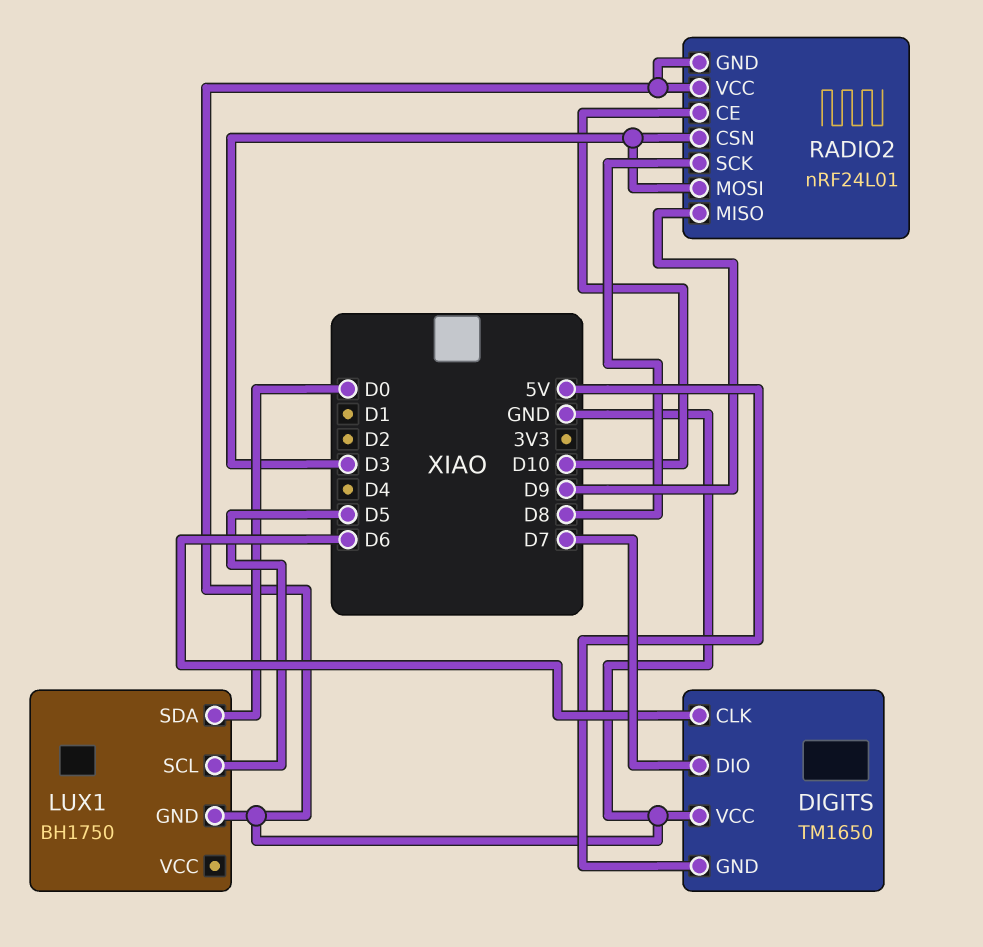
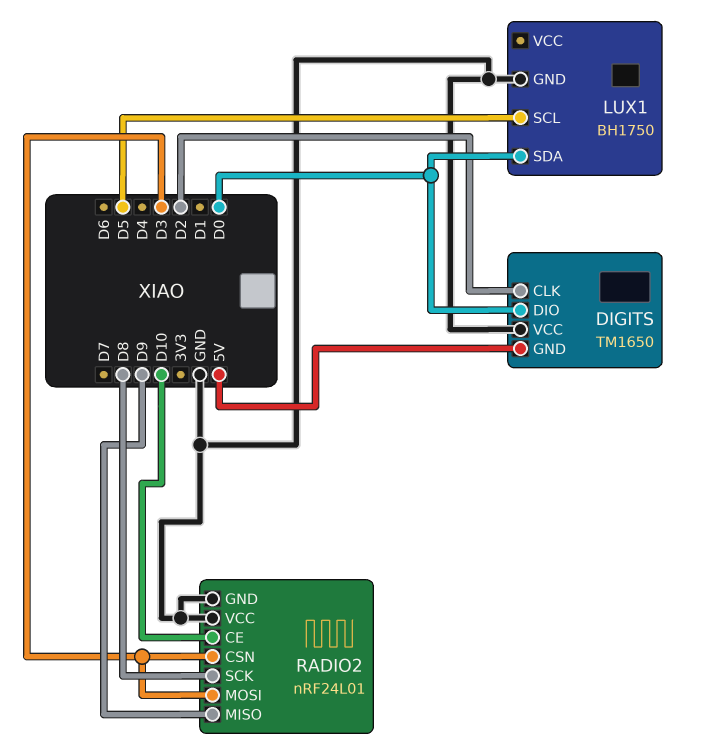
DIGITS pin CLK: D6 -> D2
DIGITS pin DIO: D7 -> D0

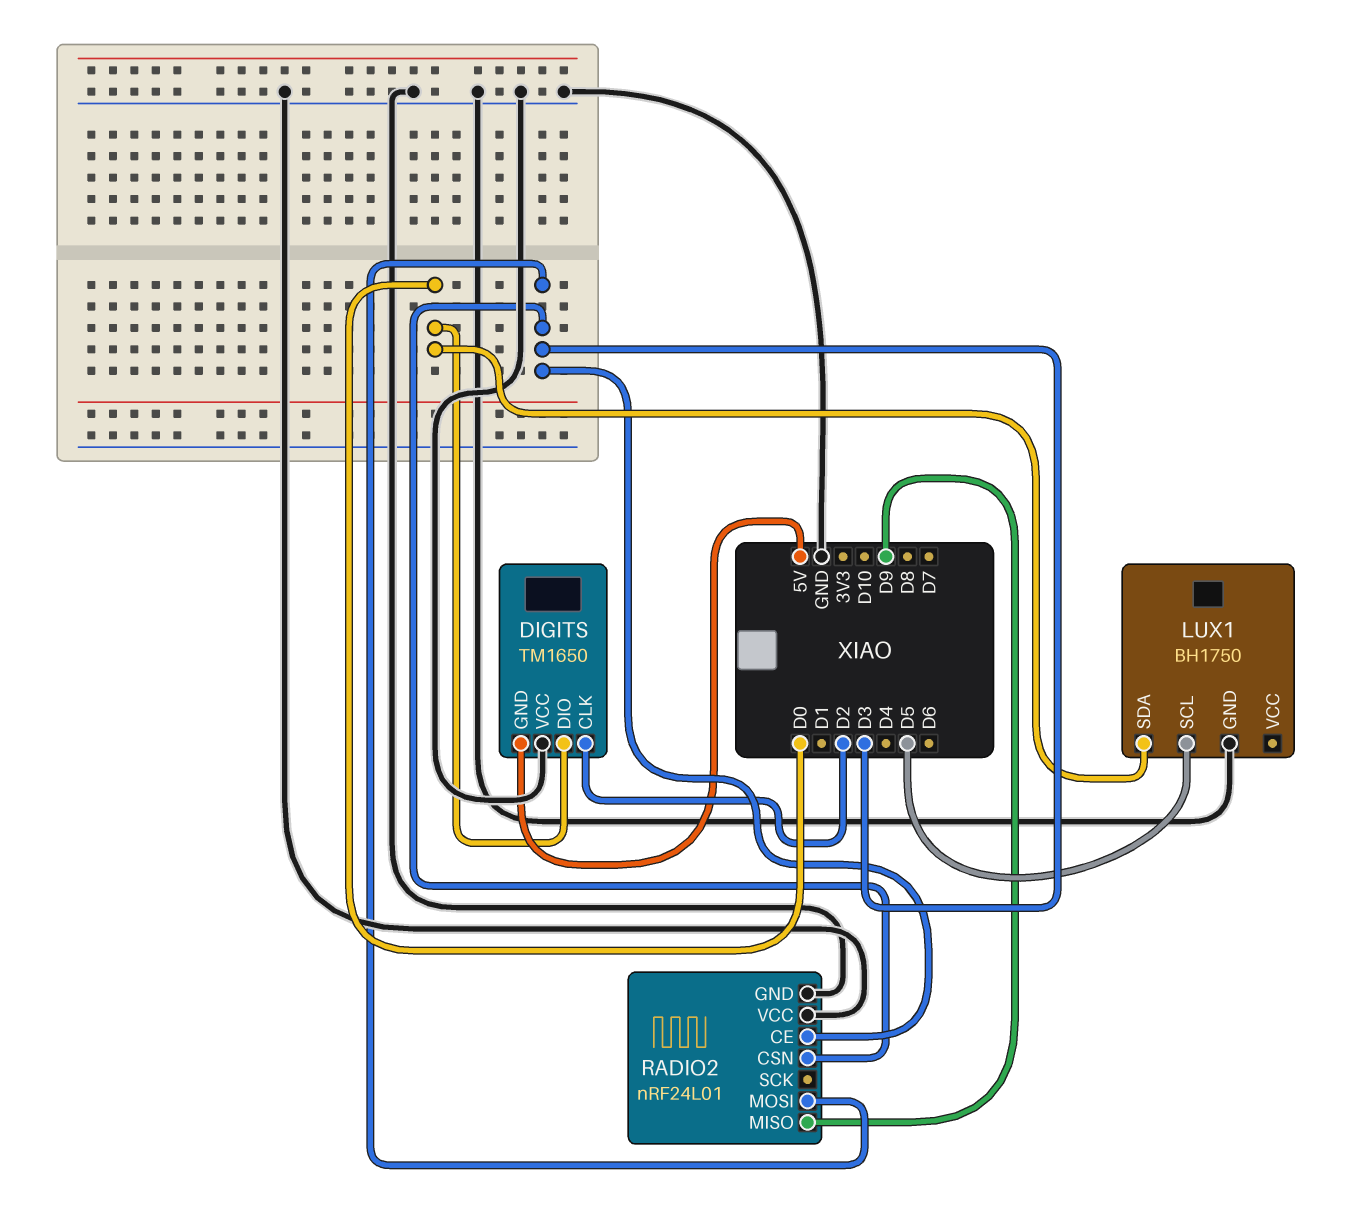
RADIO2 pin CE: D10 -> D3
RADIO2 pin SCK: D8 -> none

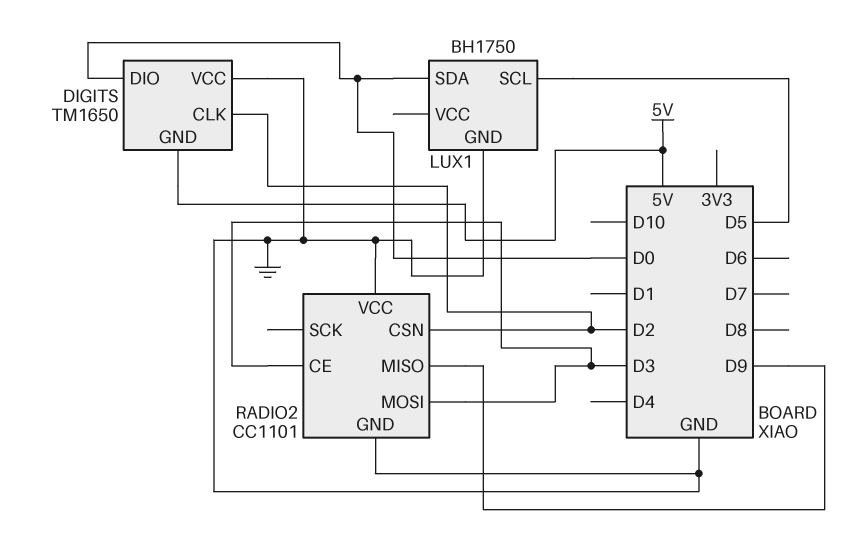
RADIO2: nRF24L01 -> CC1101
RADIO2 pin CSN: D3 -> D2

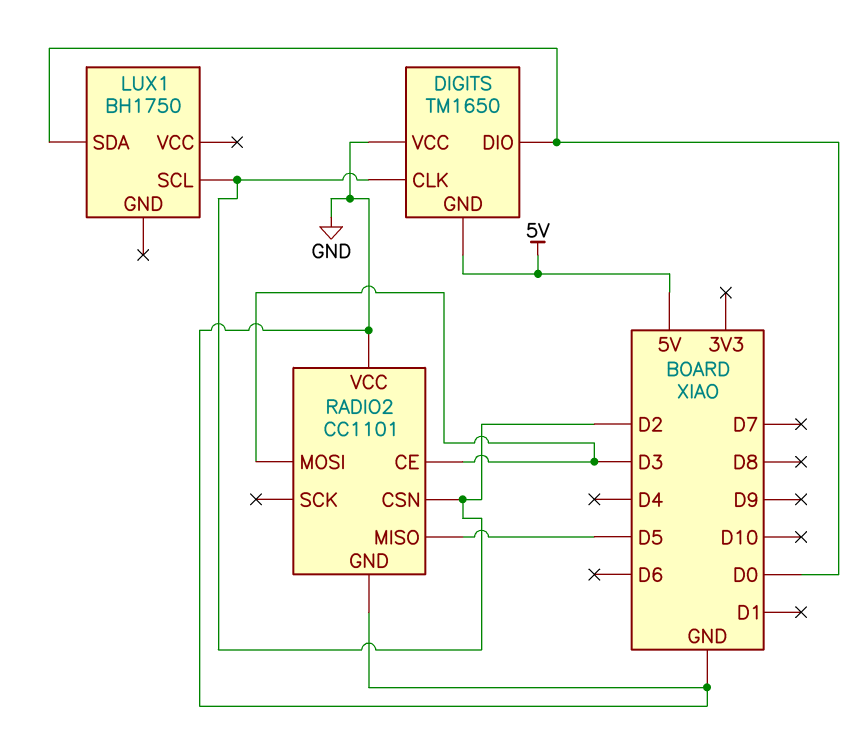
LUX1 pin GND: GND -> none
LUX1 pin SCL: D5 -> D2
RADIO2 pin MISO: D9 -> D5

